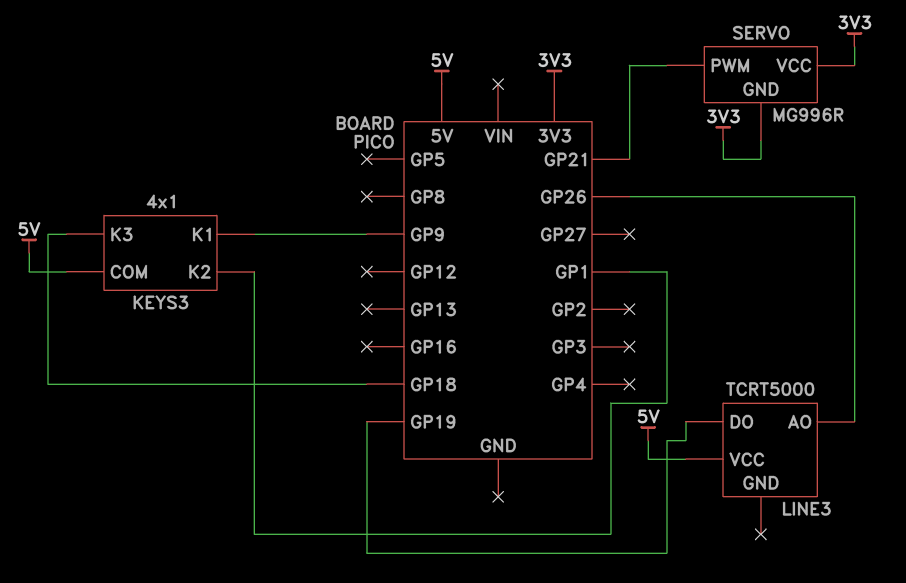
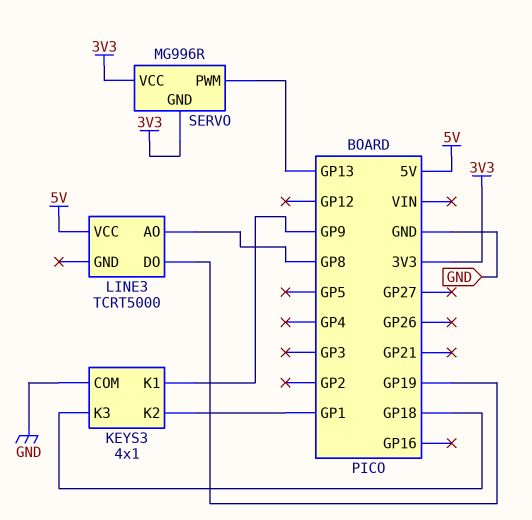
KEYS3 pin COM: 5V -> GND
LINE3 pin AO: GP26 -> GP8
SERVO pin PWM: GP21 -> GP13

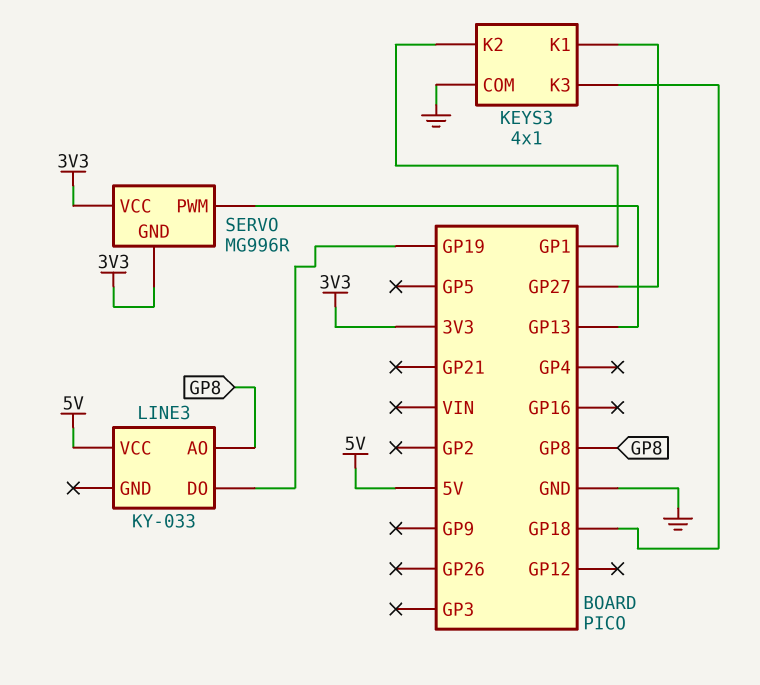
KEYS3 pin K1: GP9 -> GP27
LINE3: TCRT5000 -> KY-033

